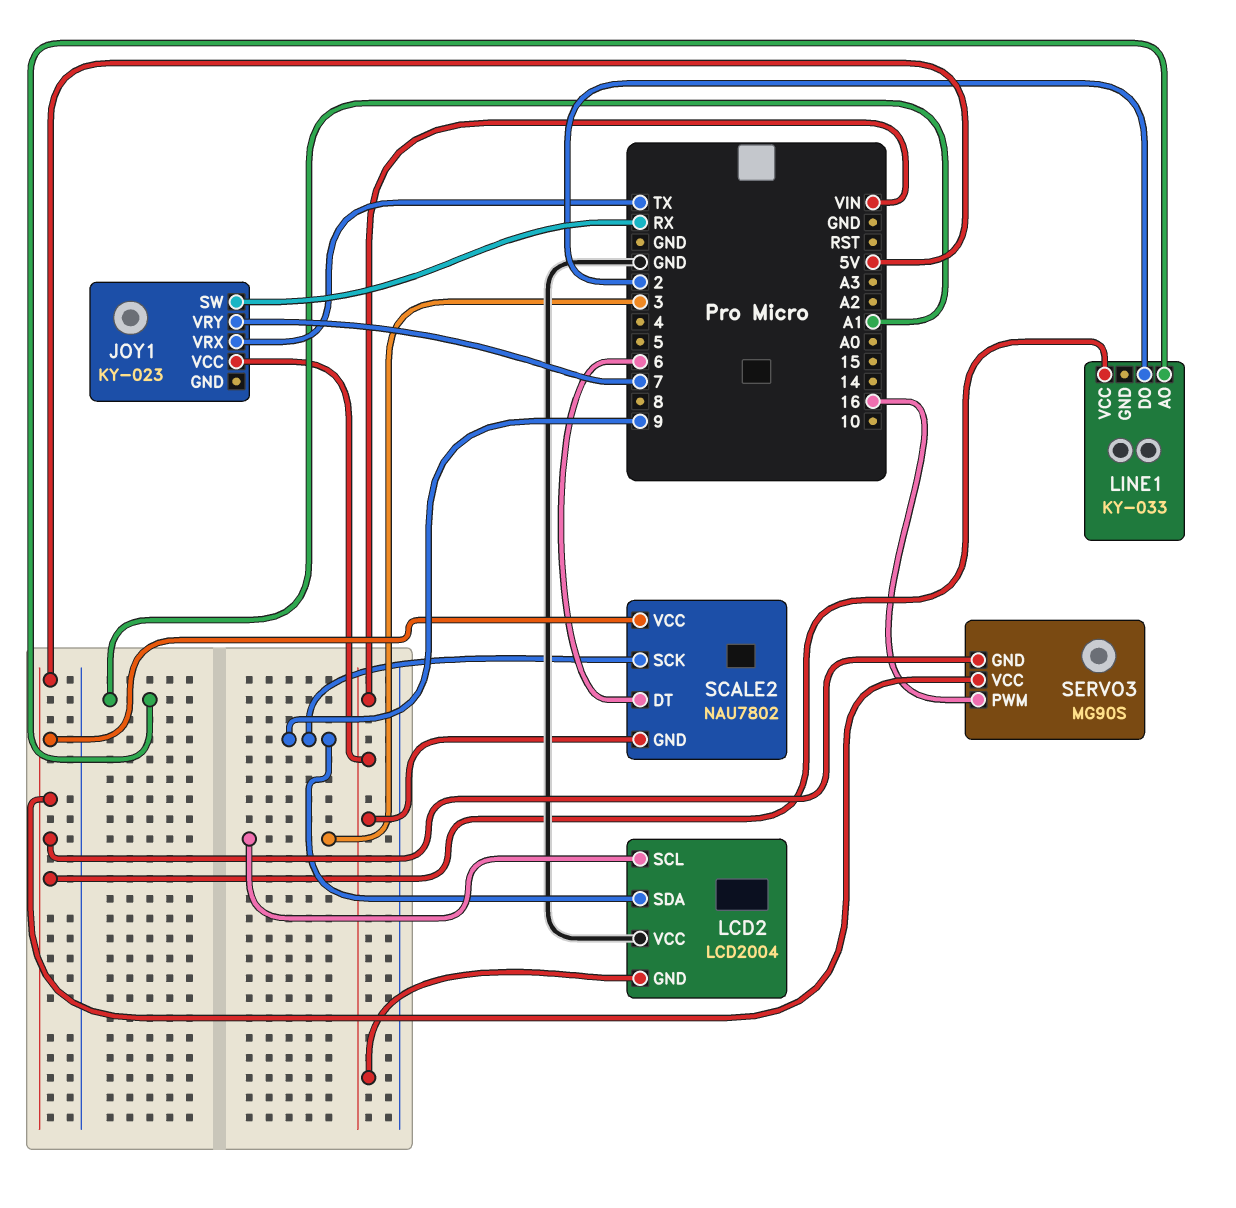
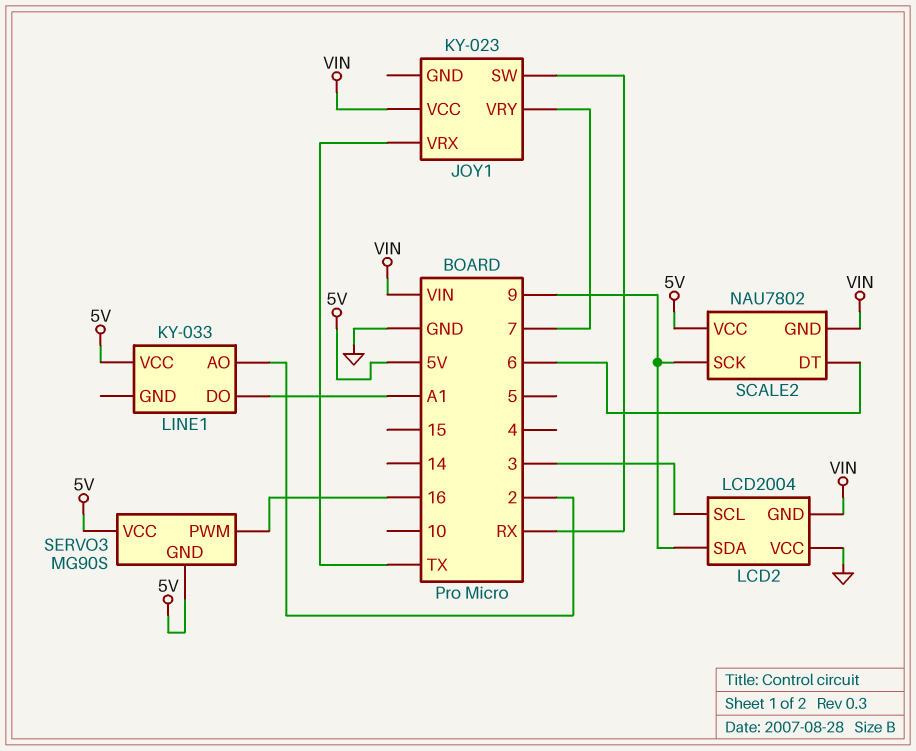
LINE1 pin AO: A1 -> 2
LINE1 pin DO: 2 -> A1

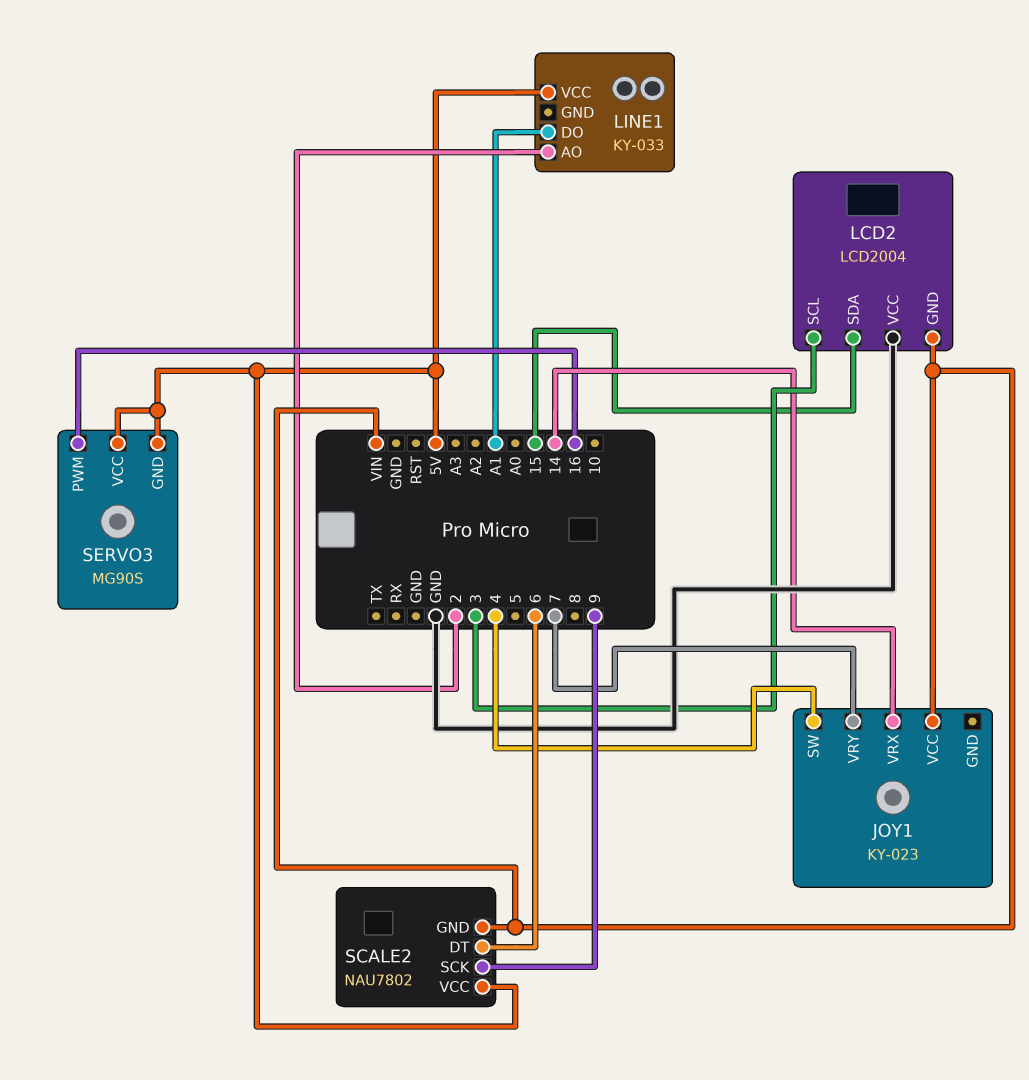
JOY1 pin SW: RX -> 4
JOY1 pin VRX: TX -> 14
LCD2 pin SDA: 9 -> 15

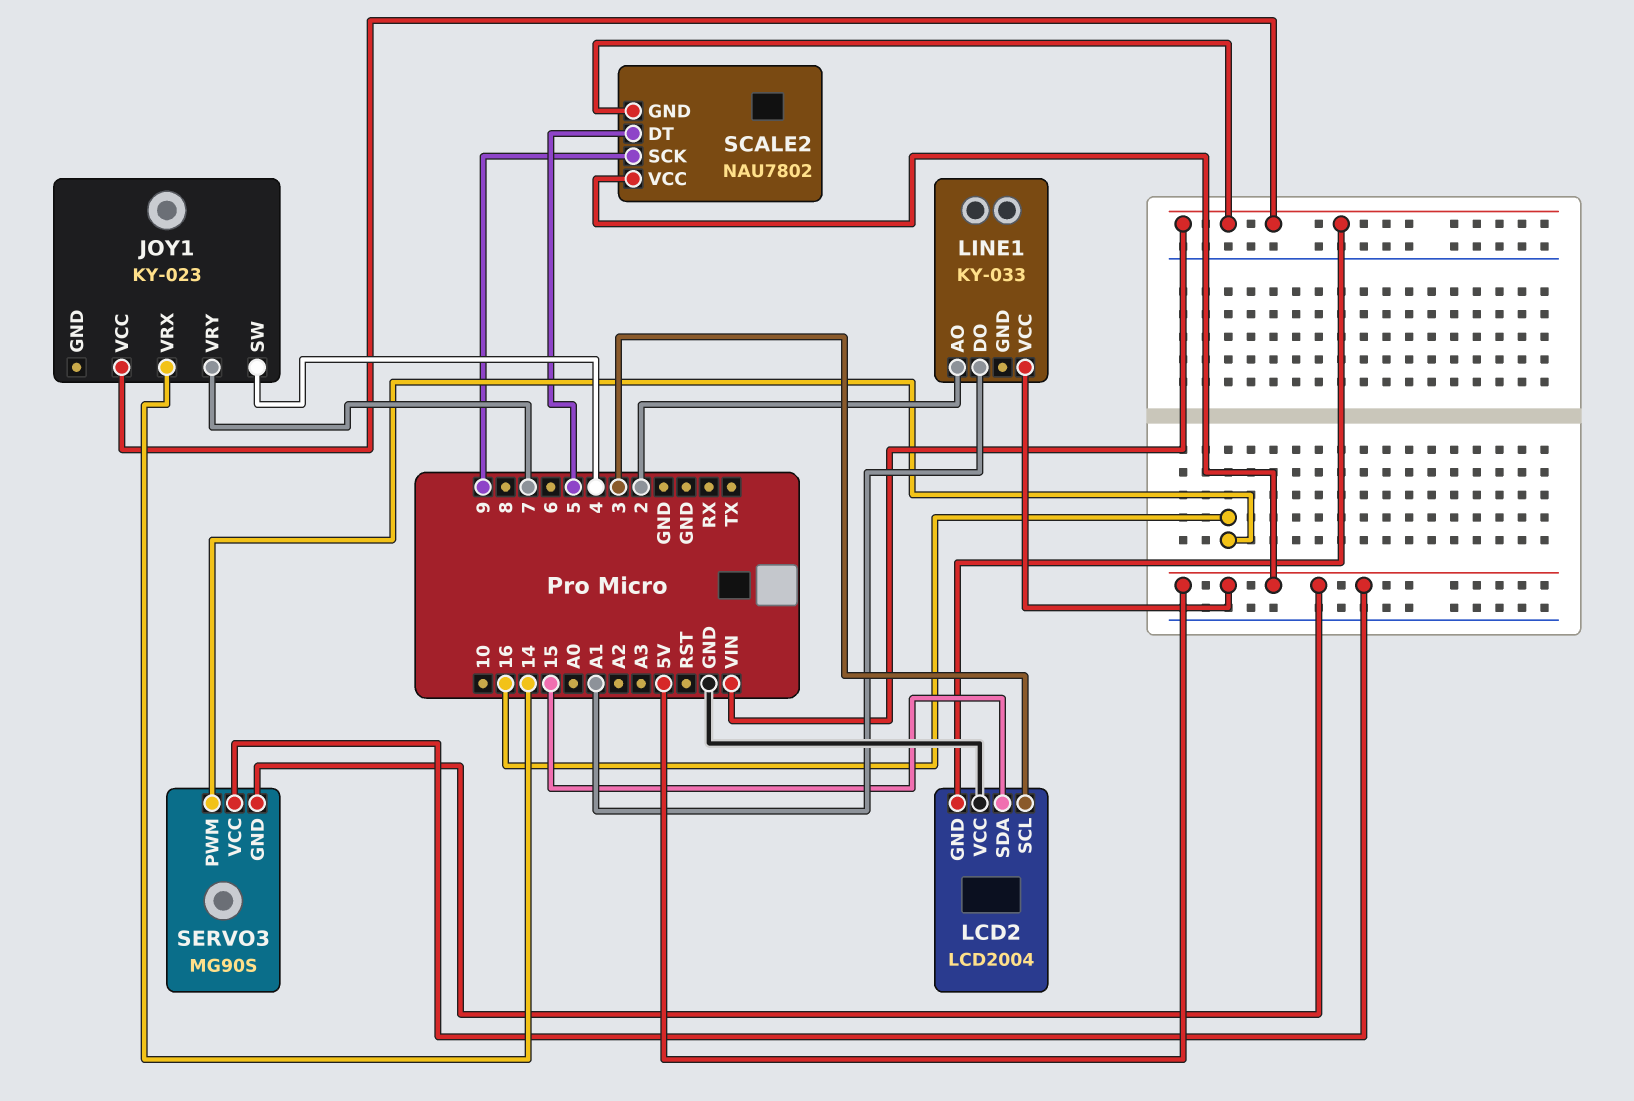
SCALE2 pin DT: 6 -> 5

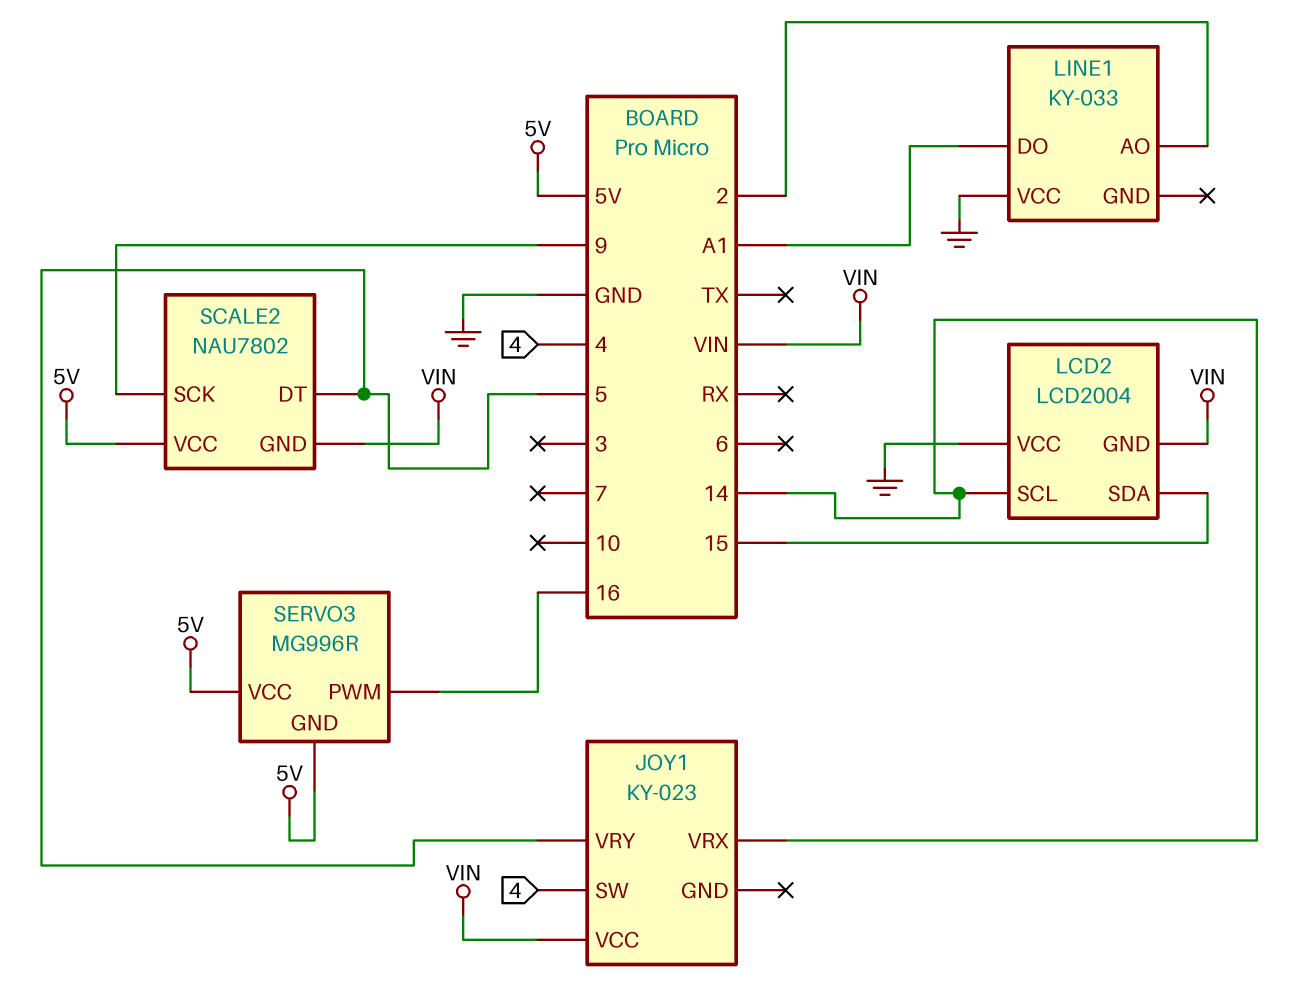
JOY1 pin VRY: 7 -> 5
LCD2 pin SCL: 3 -> 14
LINE1 pin VCC: 5V -> GND
SERVO3: MG90S -> MG996R

